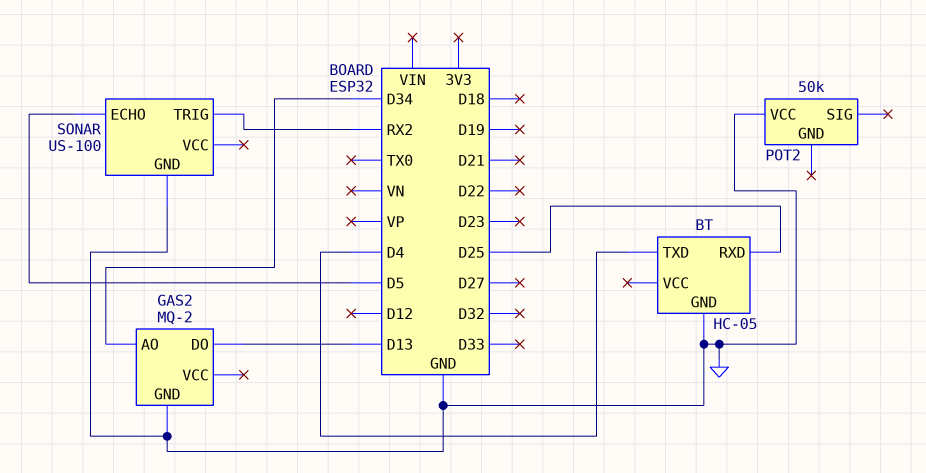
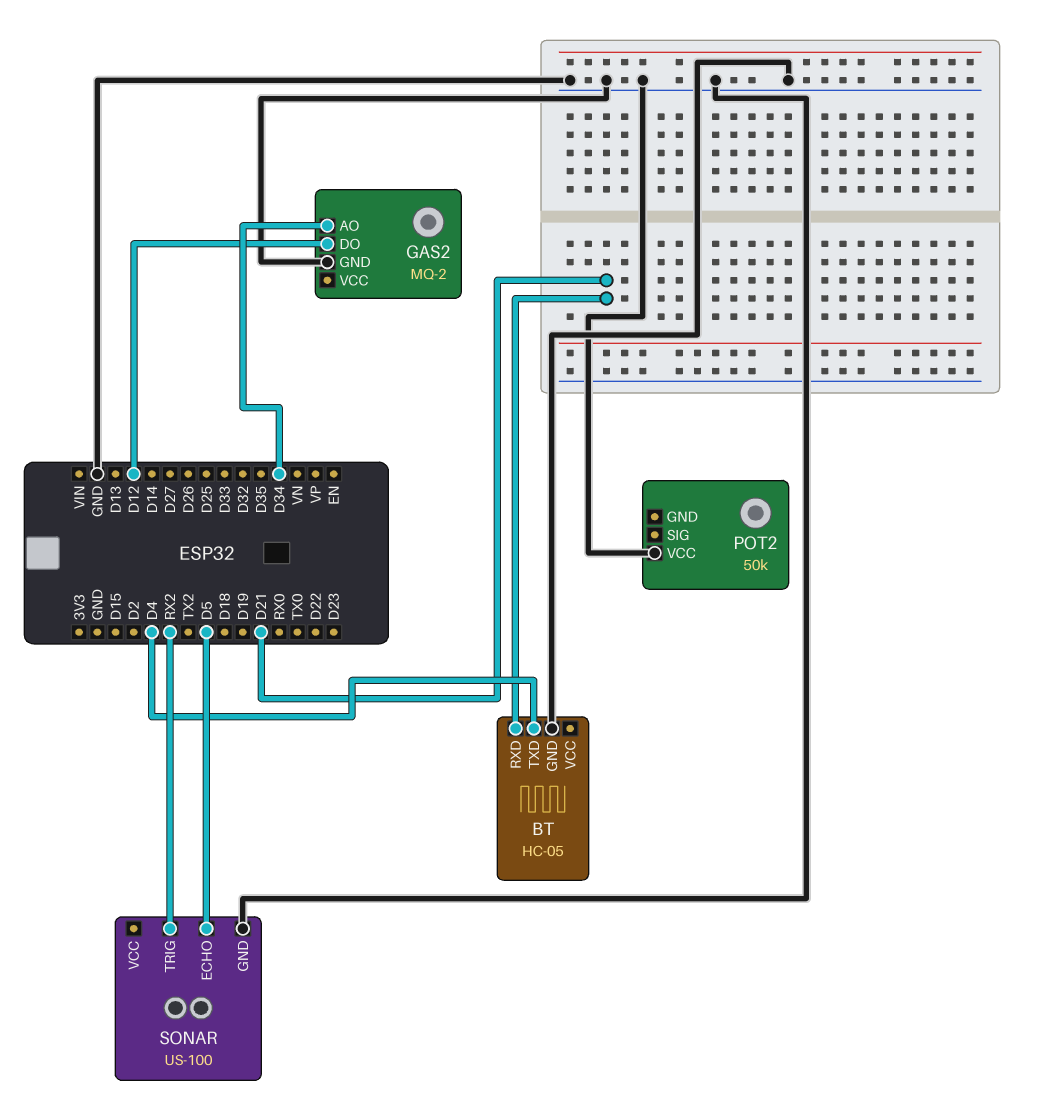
BT pin RXD: D25 -> D21
GAS2 pin DO: D13 -> D12

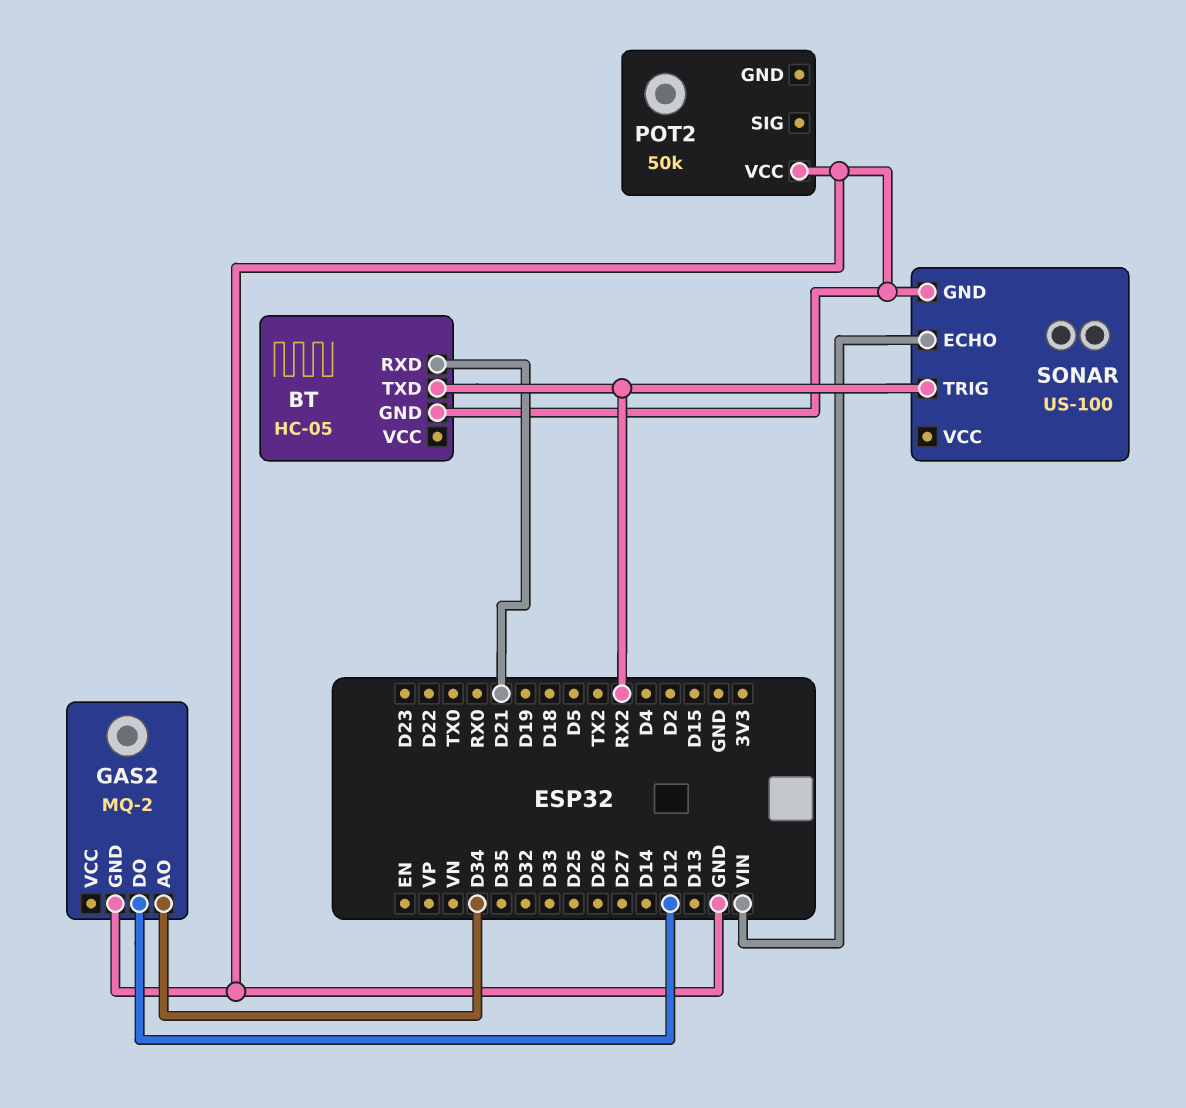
BT pin TXD: D4 -> RX2
SONAR pin ECHO: D5 -> VIN

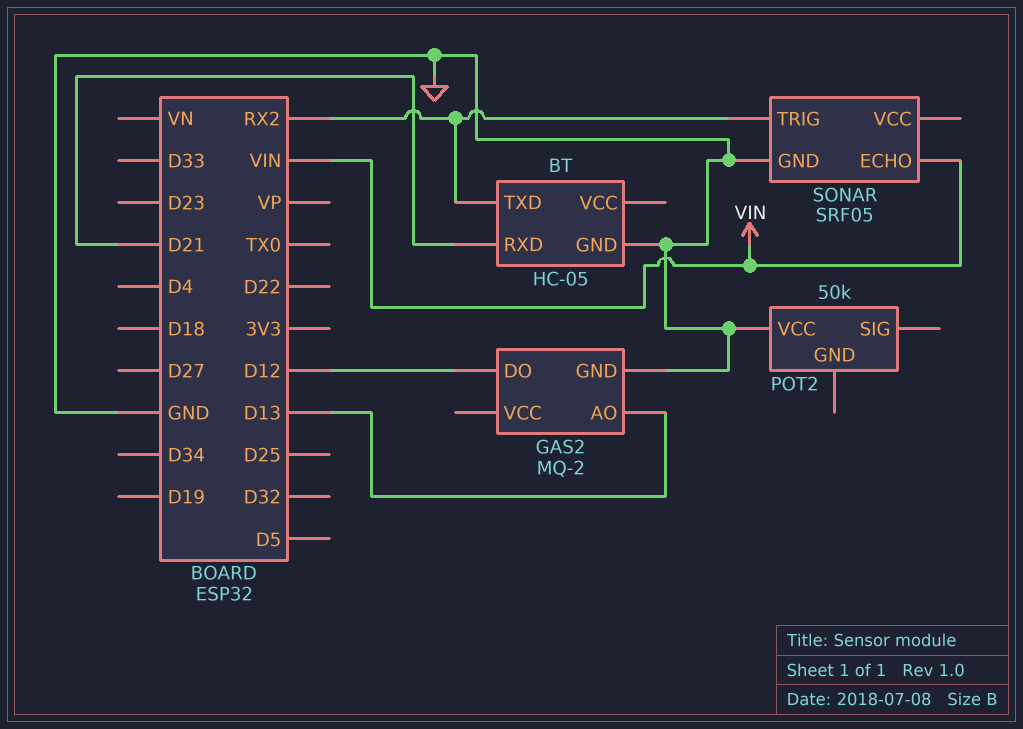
GAS2 pin AO: D34 -> D13
SONAR: US-100 -> SRF05

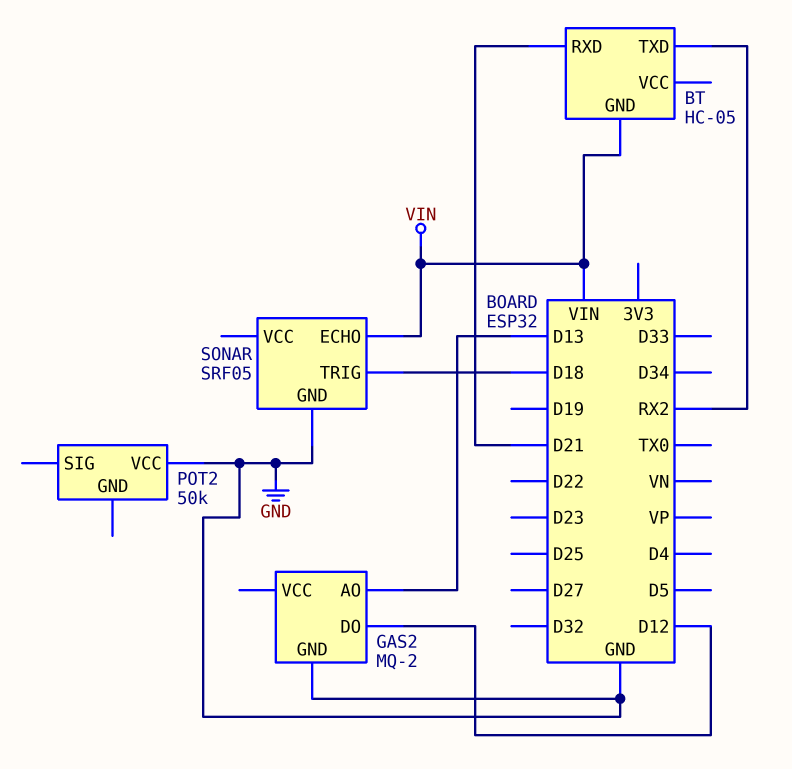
BT pin GND: GND -> VIN
SONAR pin TRIG: RX2 -> D18

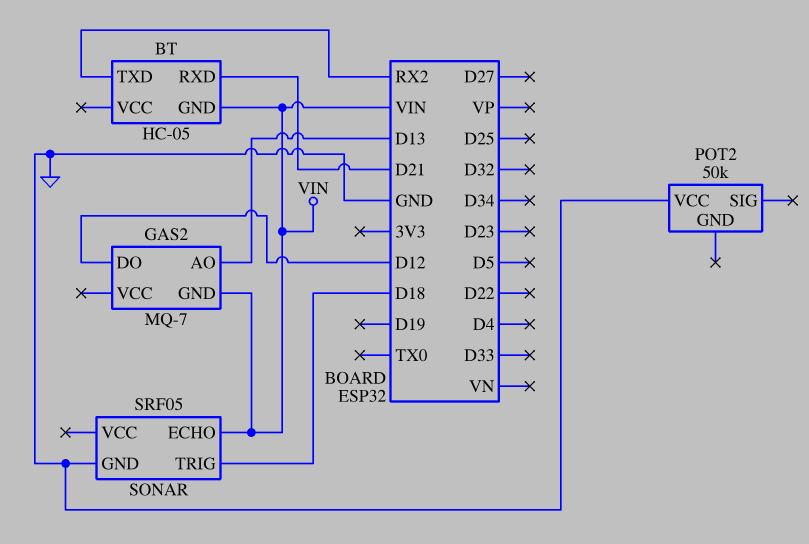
GAS2: MQ-2 -> MQ-7
GAS2 pin GND: GND -> VIN

